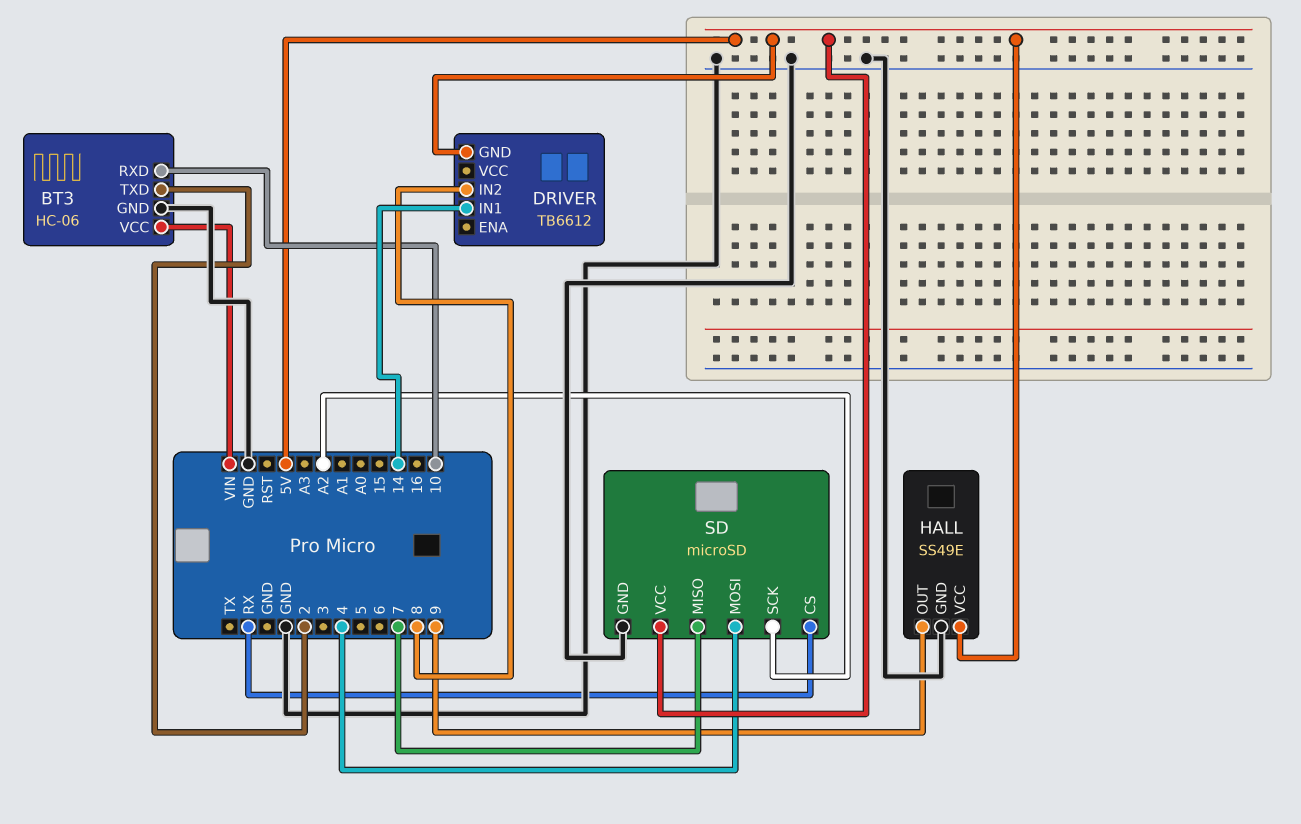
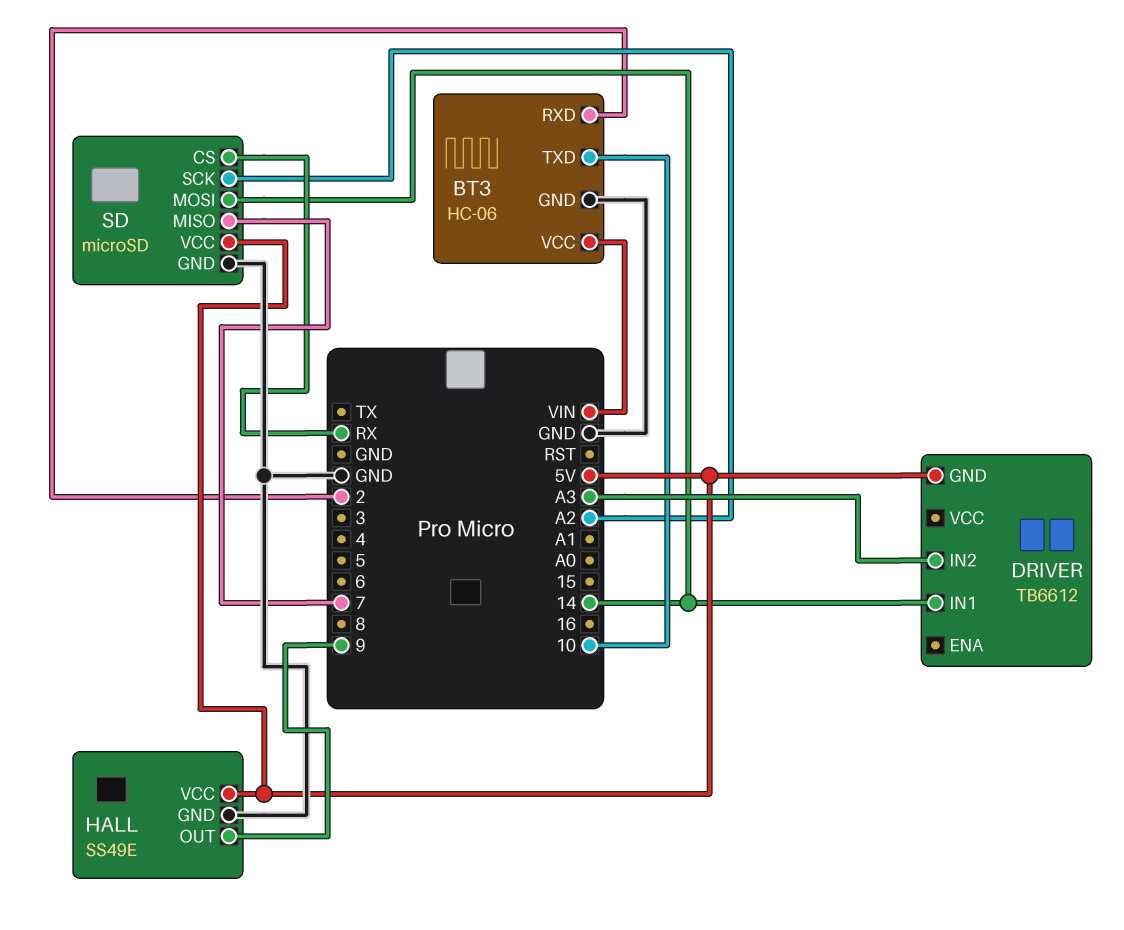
BT3 pin RXD: 10 -> 2
BT3 pin TXD: 2 -> 10
DRIVER pin IN2: 8 -> A3
SD pin MOSI: 4 -> 14

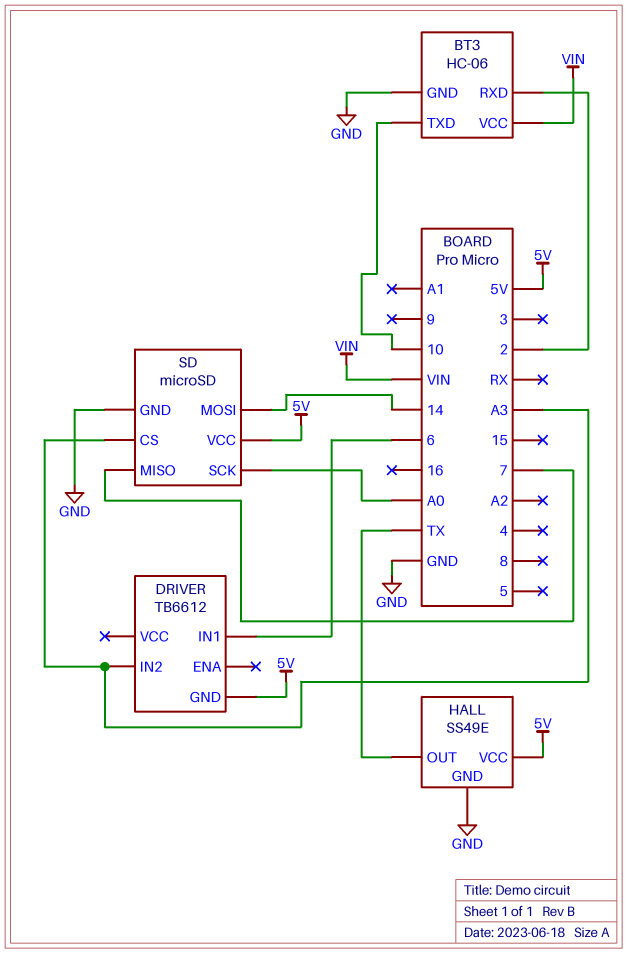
DRIVER pin IN1: 14 -> 6
HALL pin OUT: 9 -> TX
SD pin CS: RX -> A3
SD pin SCK: A2 -> A0

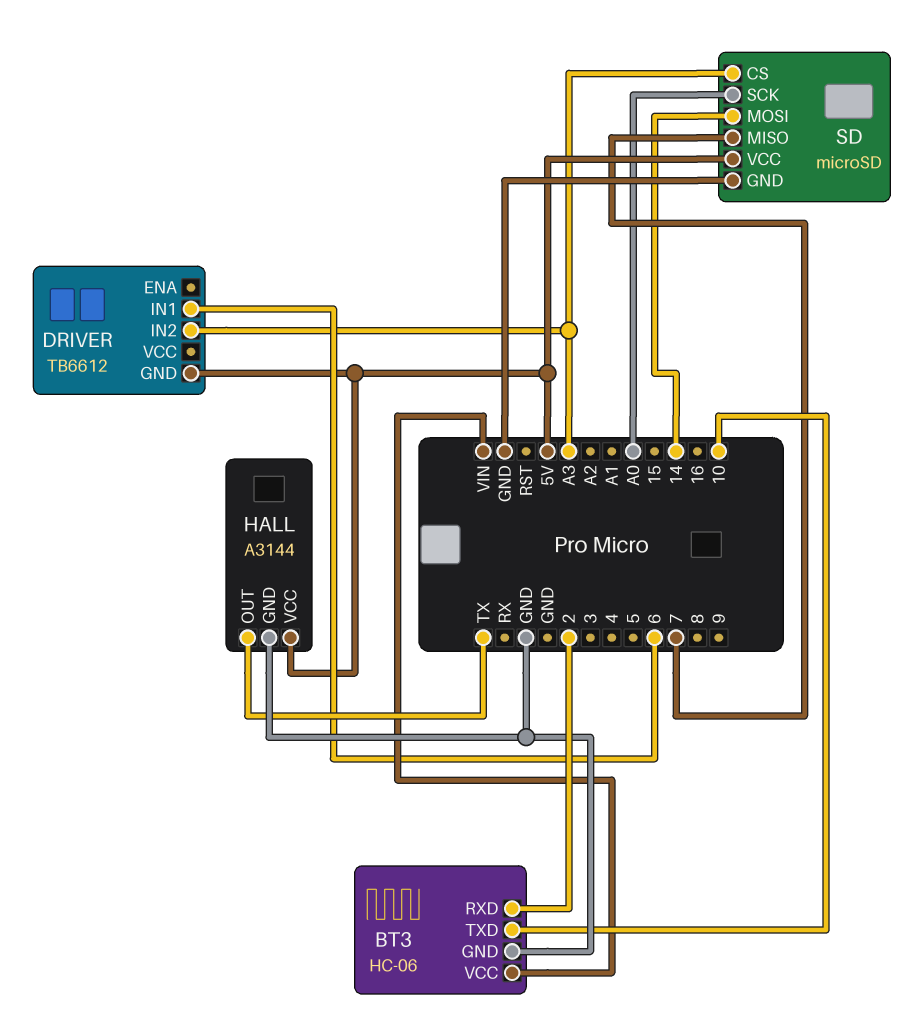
HALL: SS49E -> A3144

